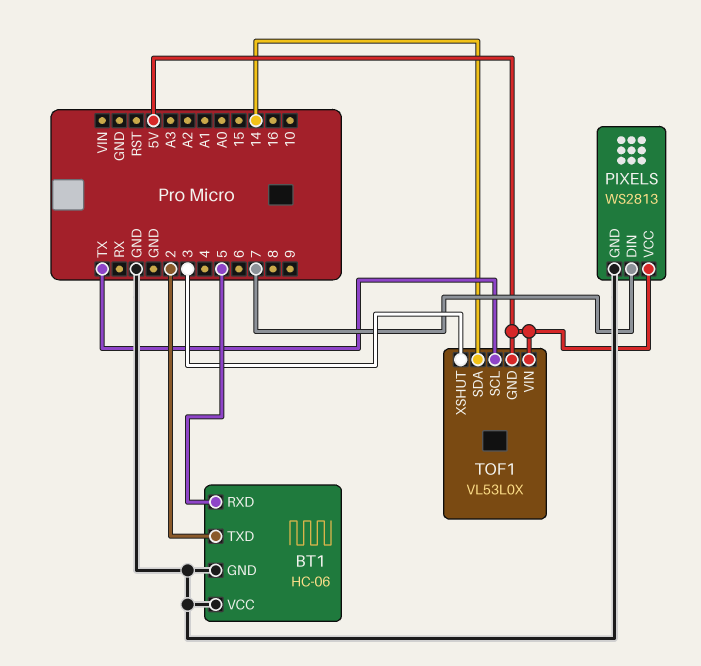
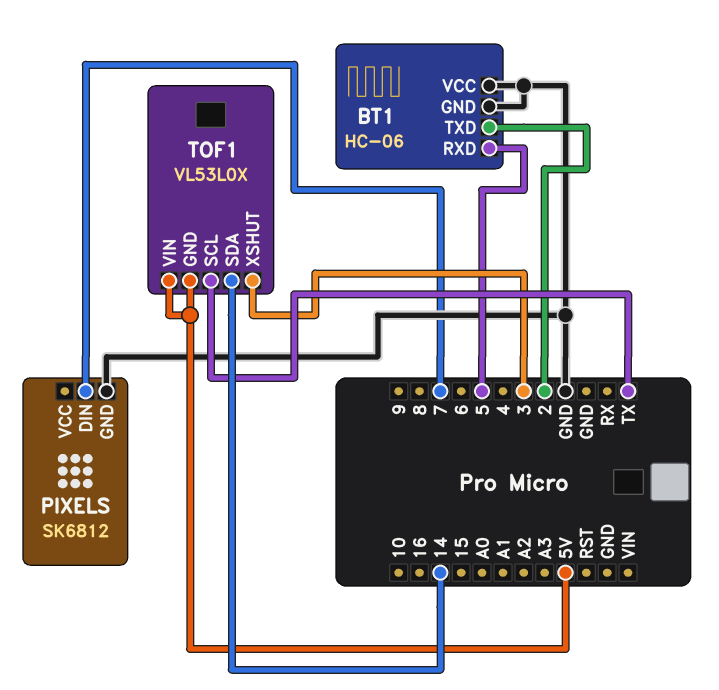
PIXELS: WS2813 -> SK6812
PIXELS pin VCC: 5V -> none

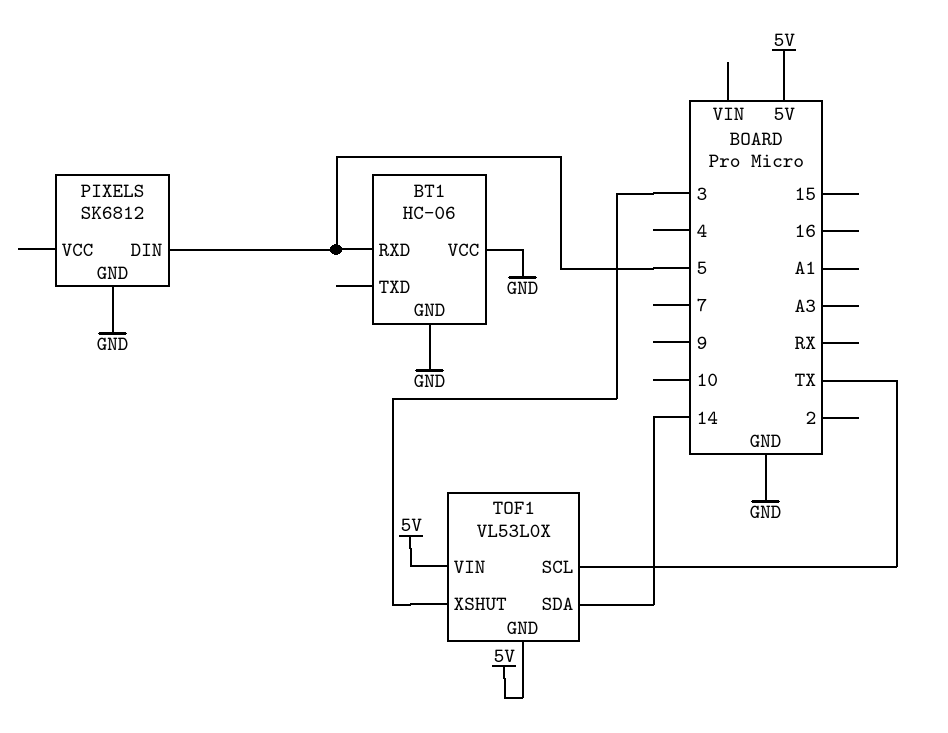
BT1 pin TXD: 2 -> none
PIXELS pin DIN: 7 -> 5

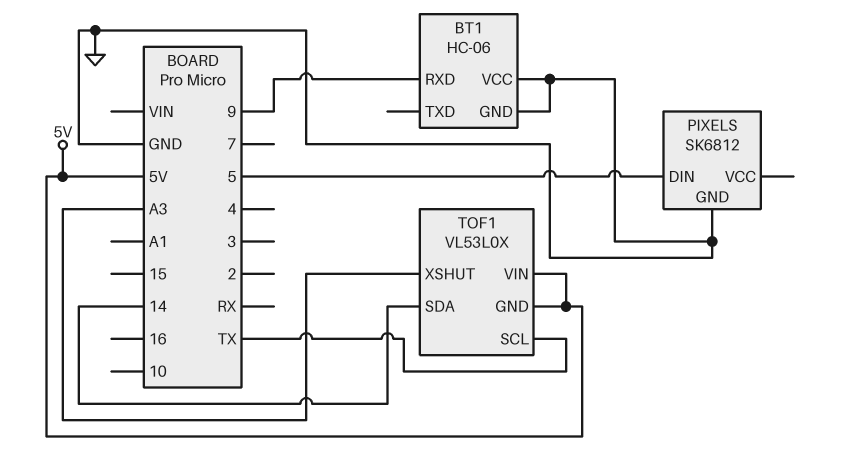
BT1 pin RXD: 5 -> 9
TOF1 pin XSHUT: 3 -> A3

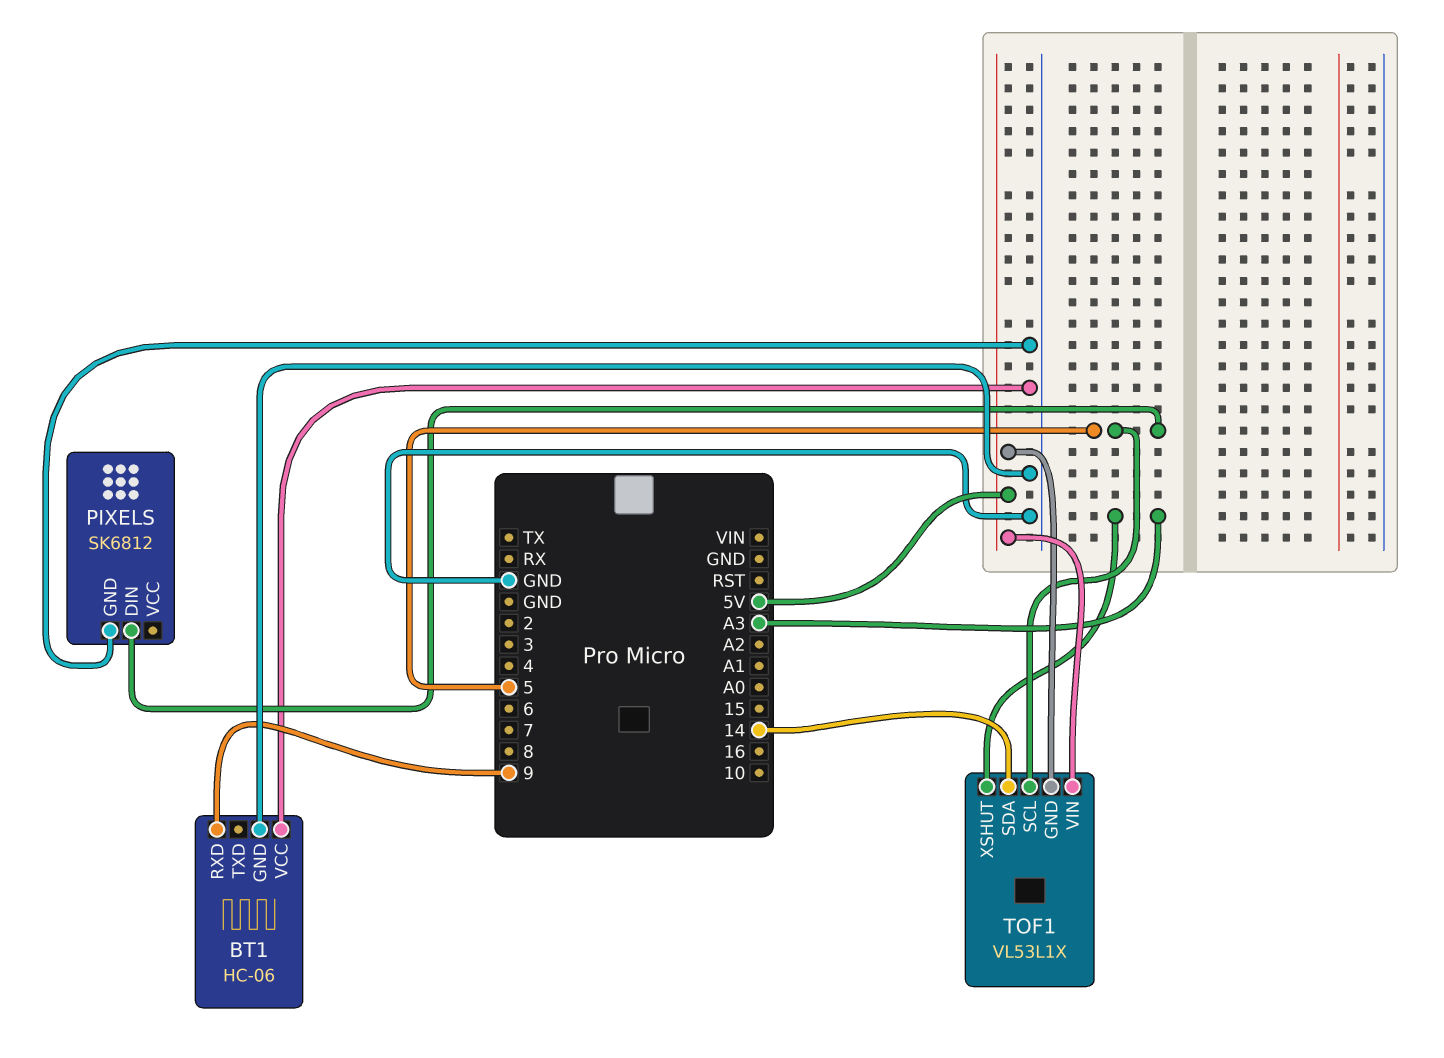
TOF1: VL53L0X -> VL53L1X
TOF1 pin SCL: TX -> 5

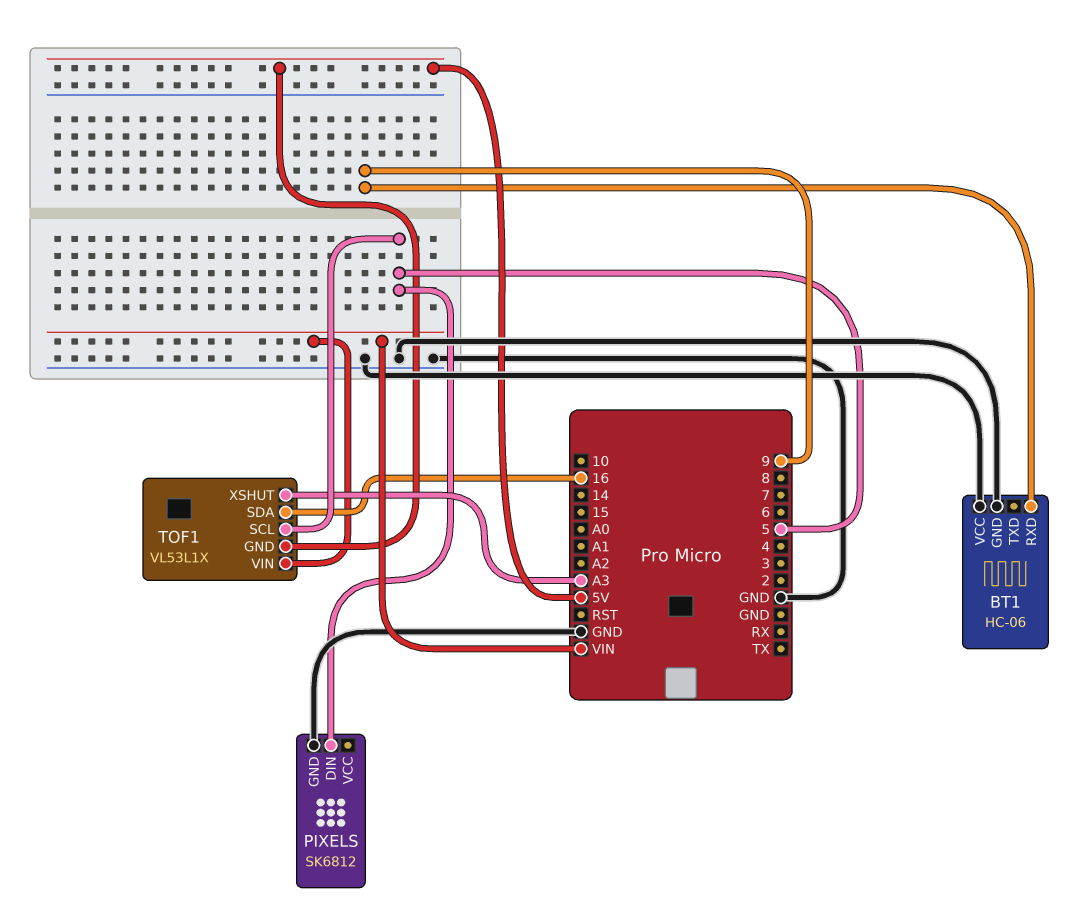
TOF1 pin SDA: 14 -> 16
TOF1 pin VIN: 5V -> VIN

